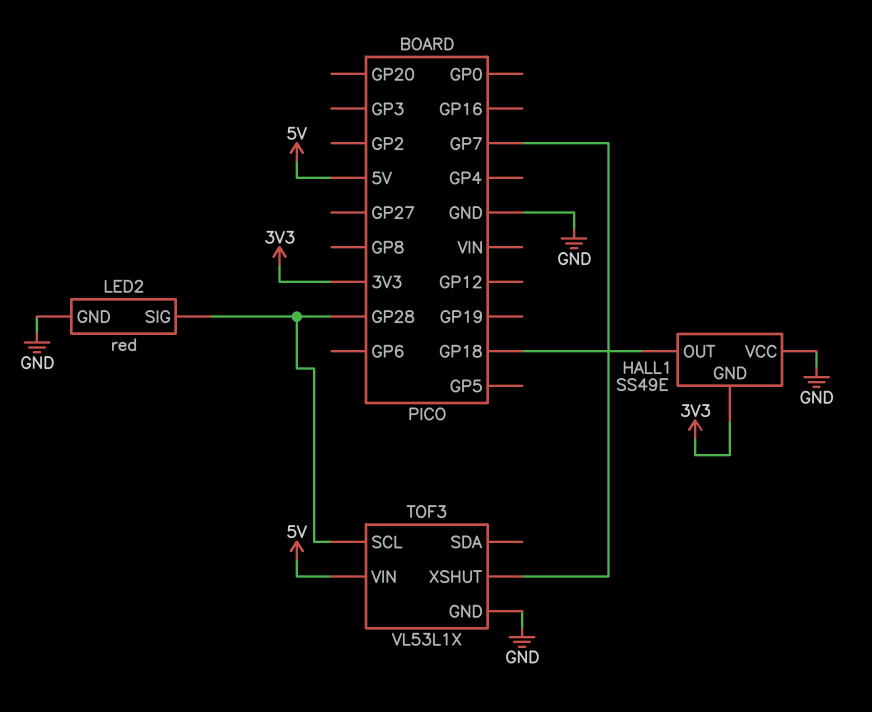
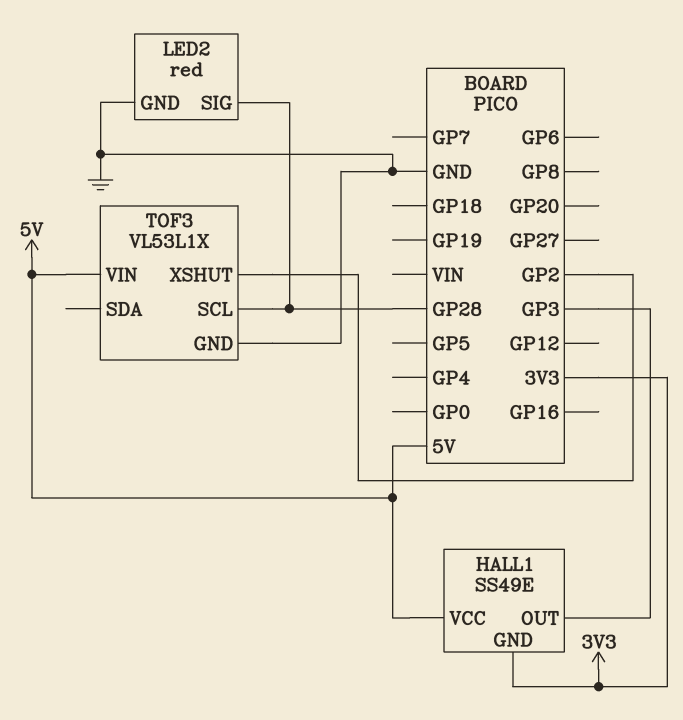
HALL1 pin OUT: GP18 -> GP3
HALL1 pin VCC: GND -> 5V
TOF3 pin XSHUT: GP7 -> GP2

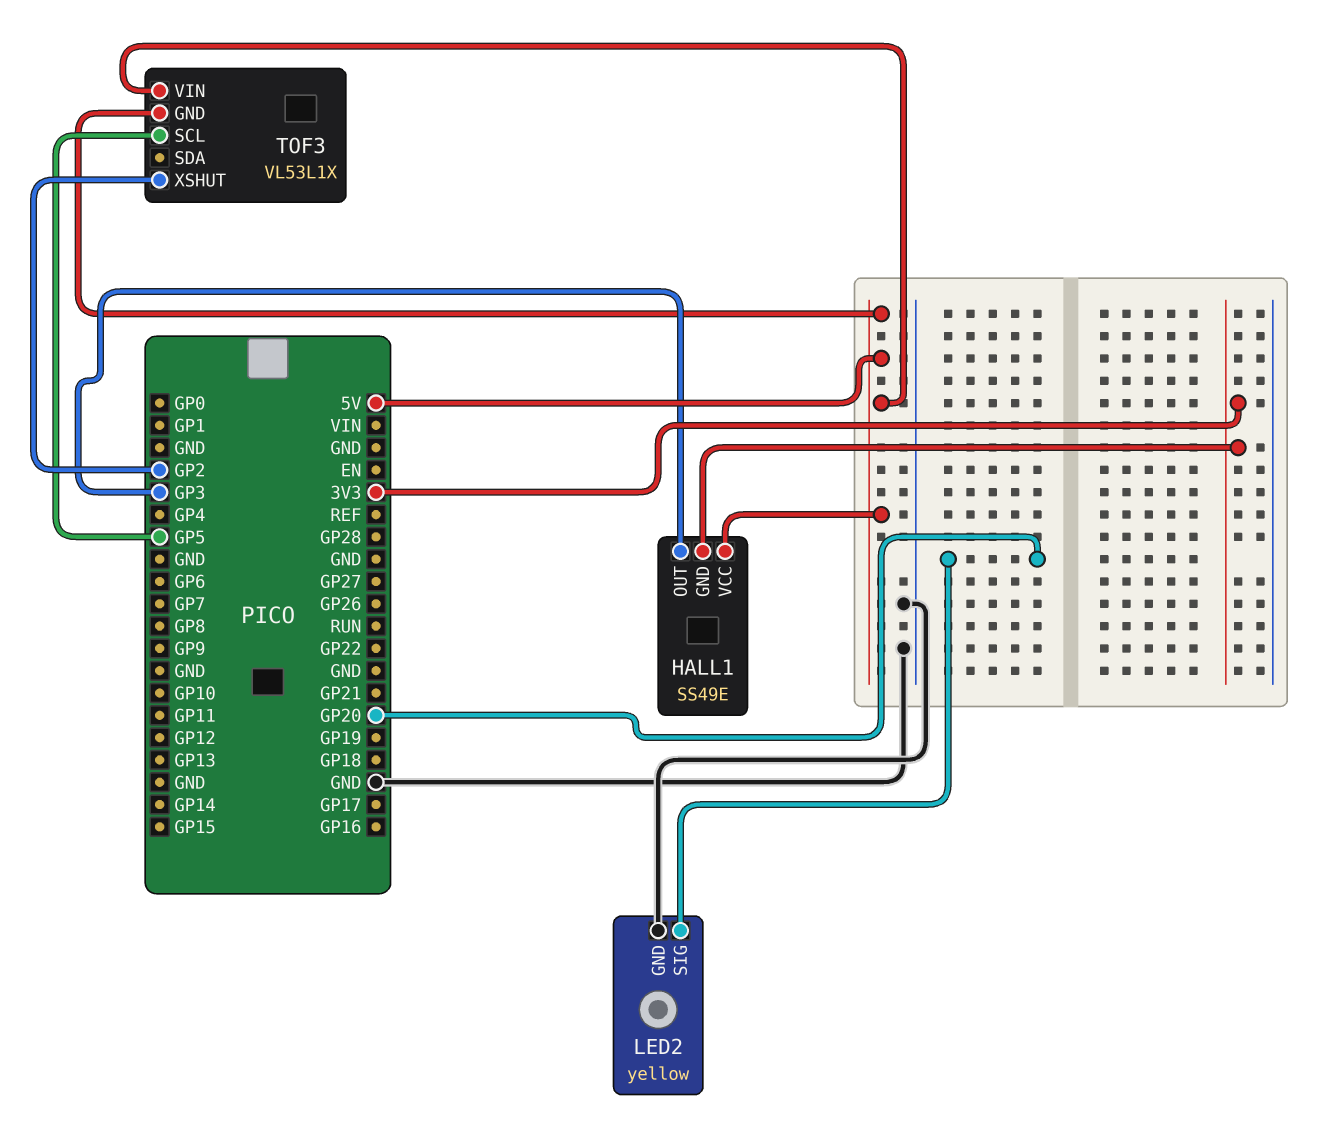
LED2: red -> yellow
LED2 pin SIG: GP28 -> GP20
TOF3 pin GND: GND -> 5V
TOF3 pin SCL: GP28 -> GP5

